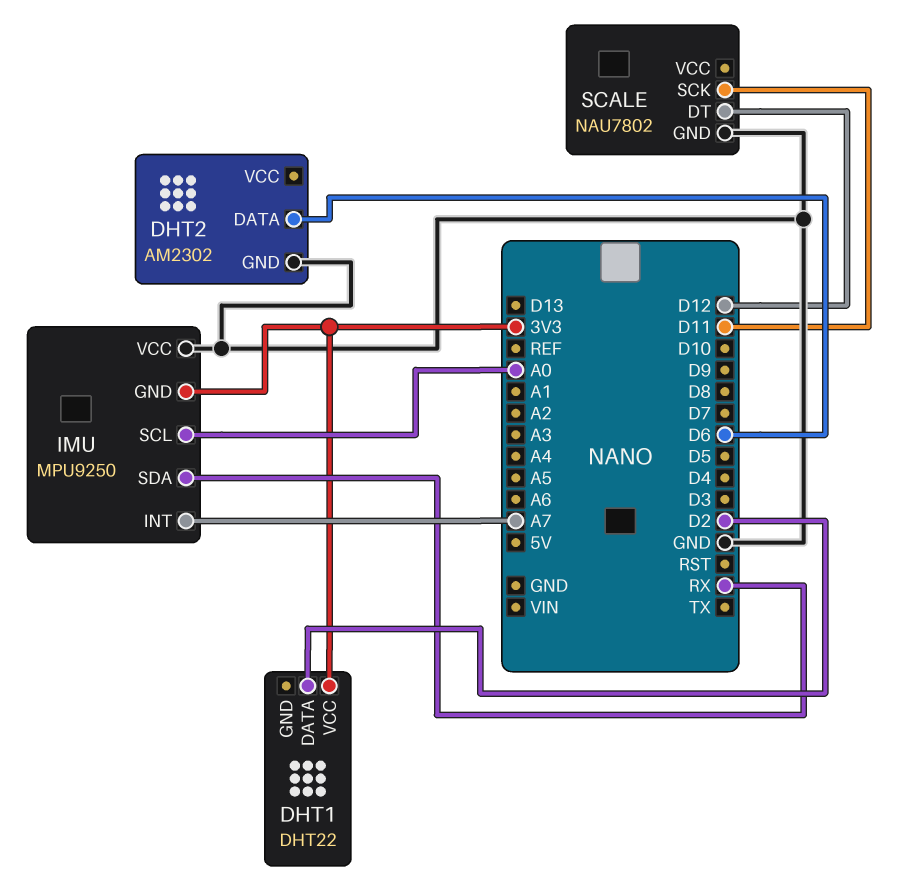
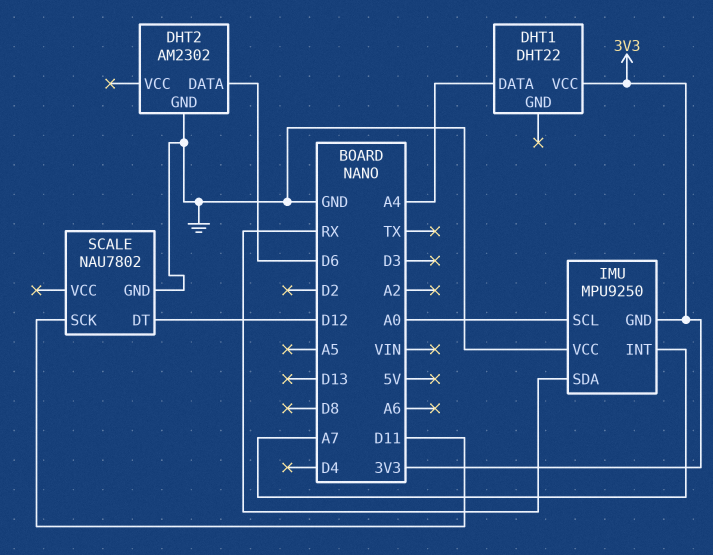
DHT1 pin DATA: D2 -> A4

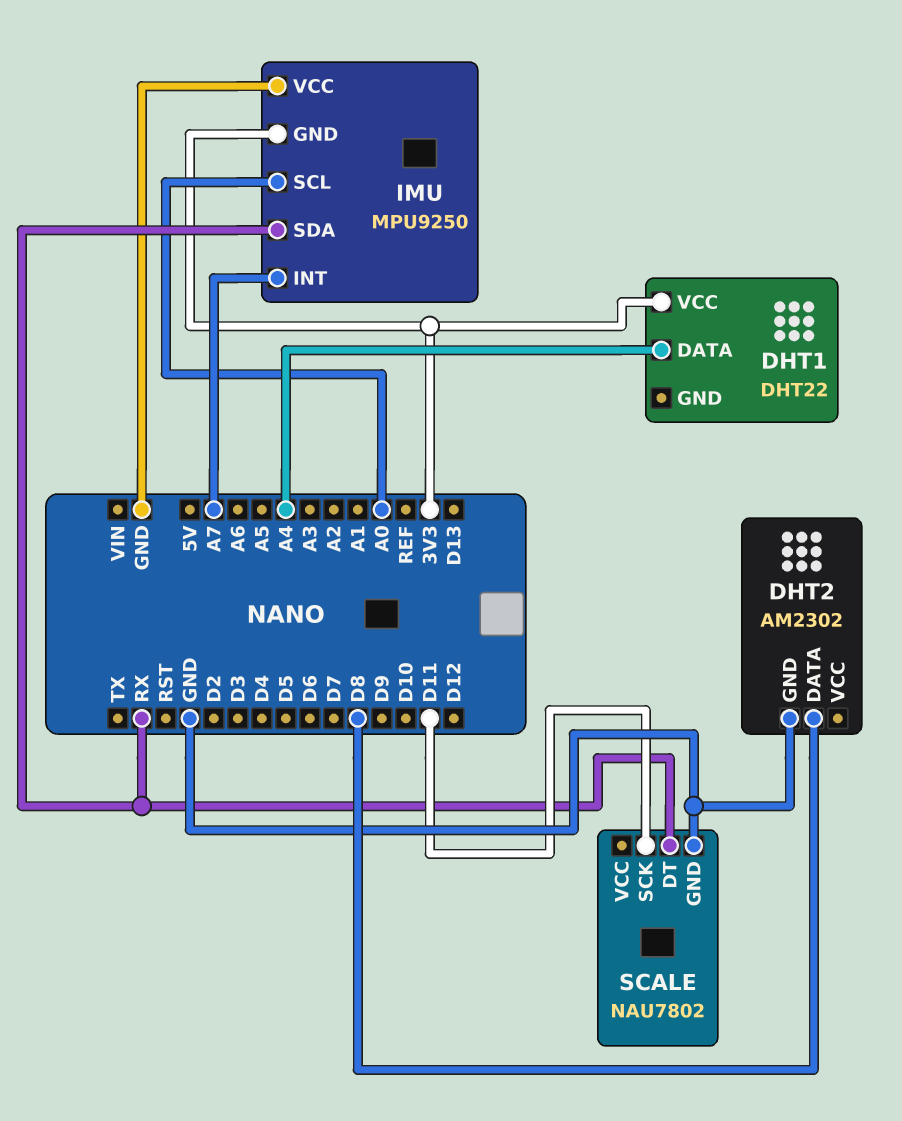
DHT2 pin DATA: D6 -> D8
SCALE pin DT: D12 -> RX

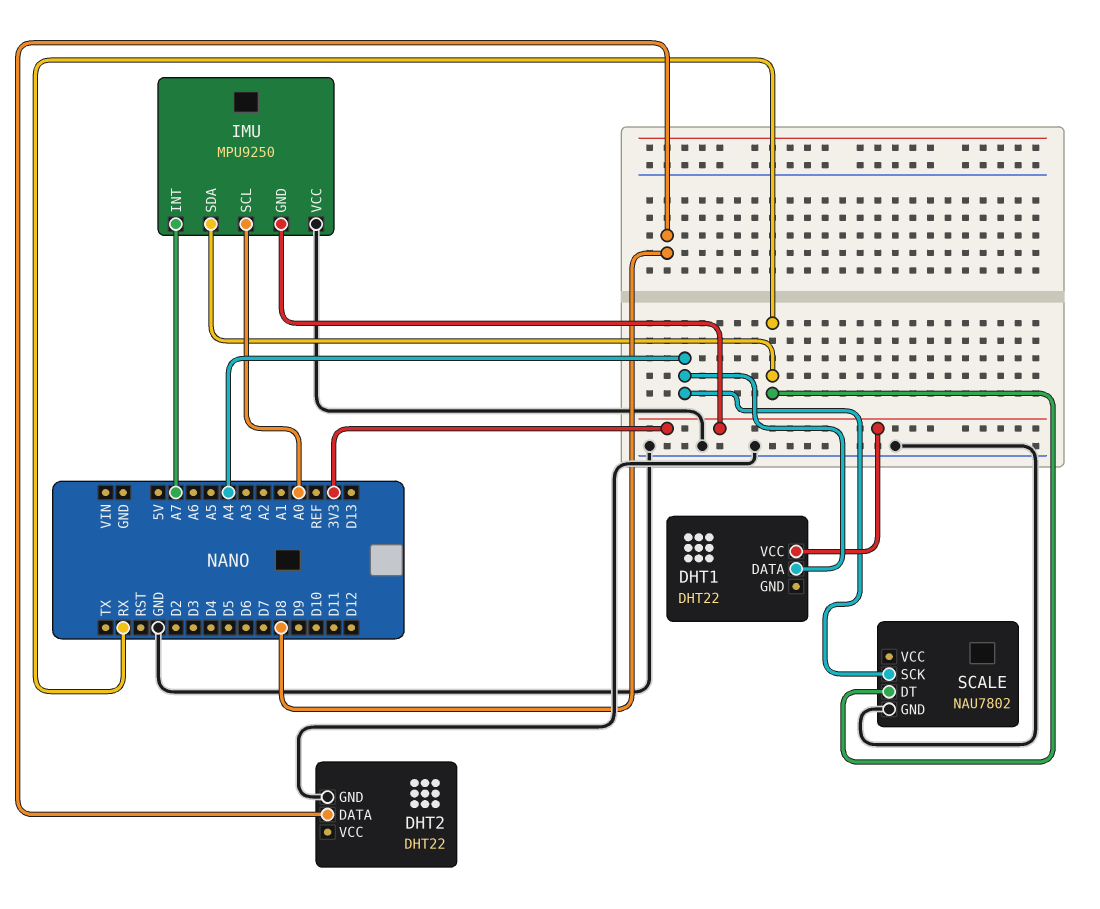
DHT2: AM2302 -> DHT22
SCALE pin SCK: D11 -> A4

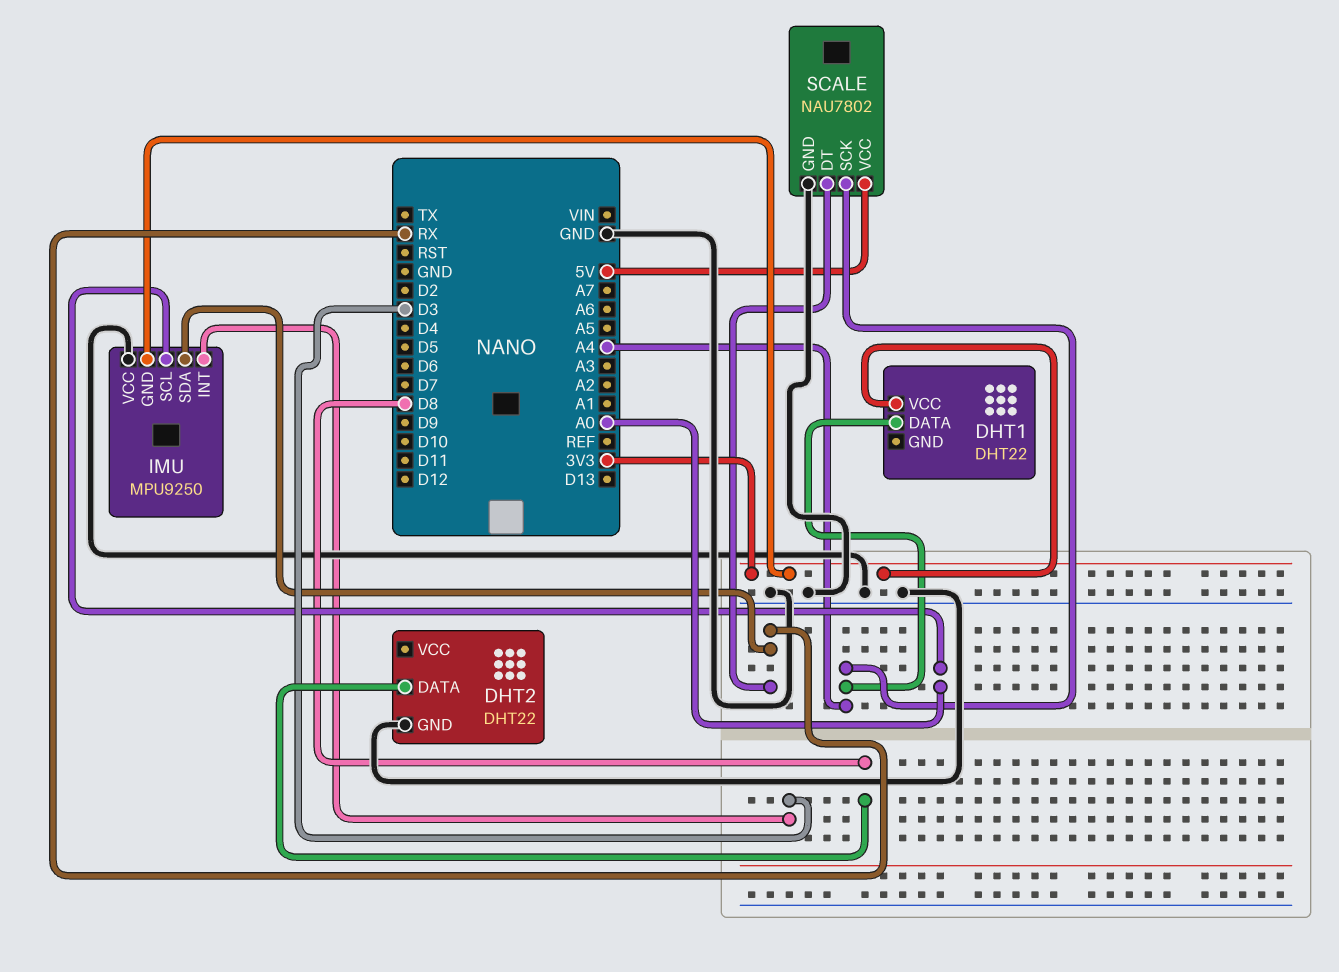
IMU pin INT: A7 -> D3
SCALE pin VCC: none -> 5V

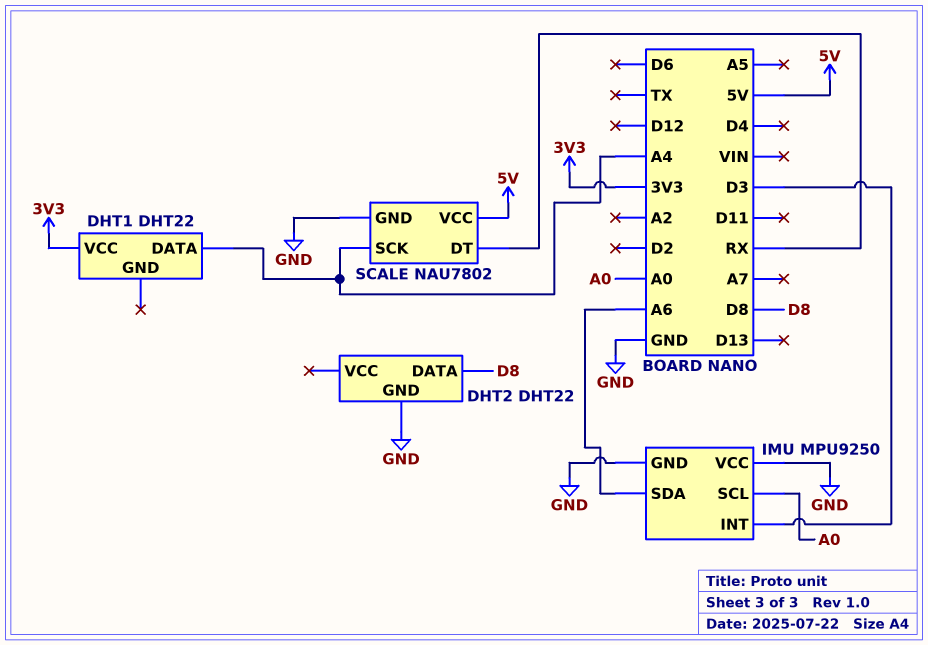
IMU pin GND: 3V3 -> GND
IMU pin SDA: RX -> A6

